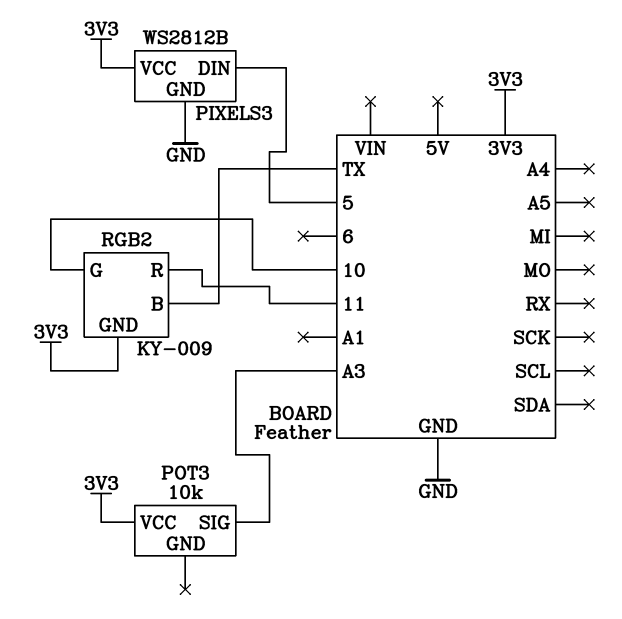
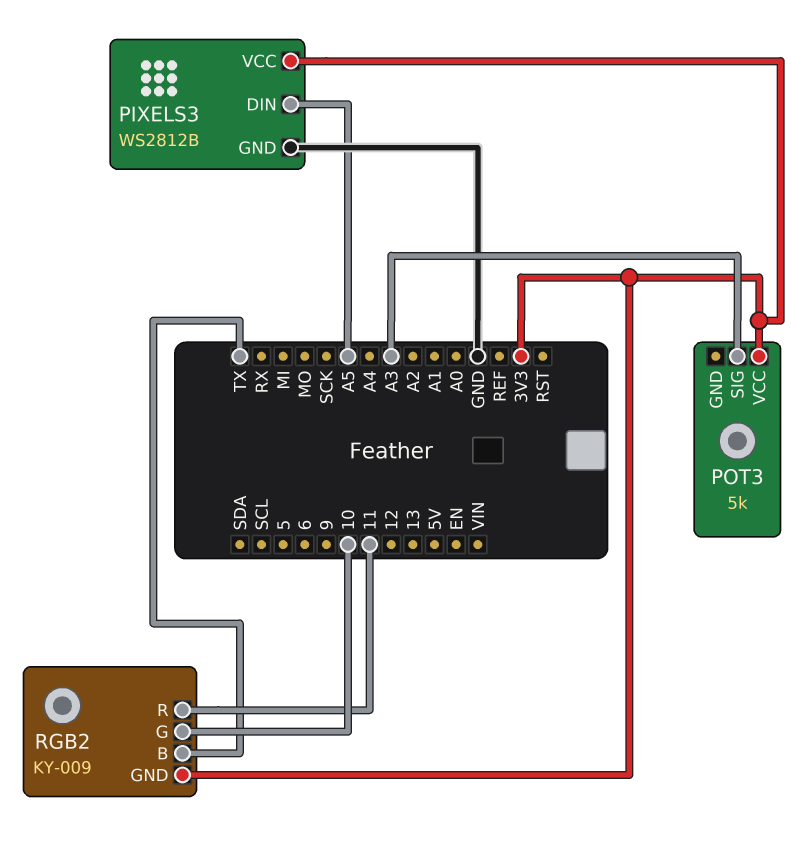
PIXELS3 pin DIN: 5 -> A5
POT3: 10k -> 5k

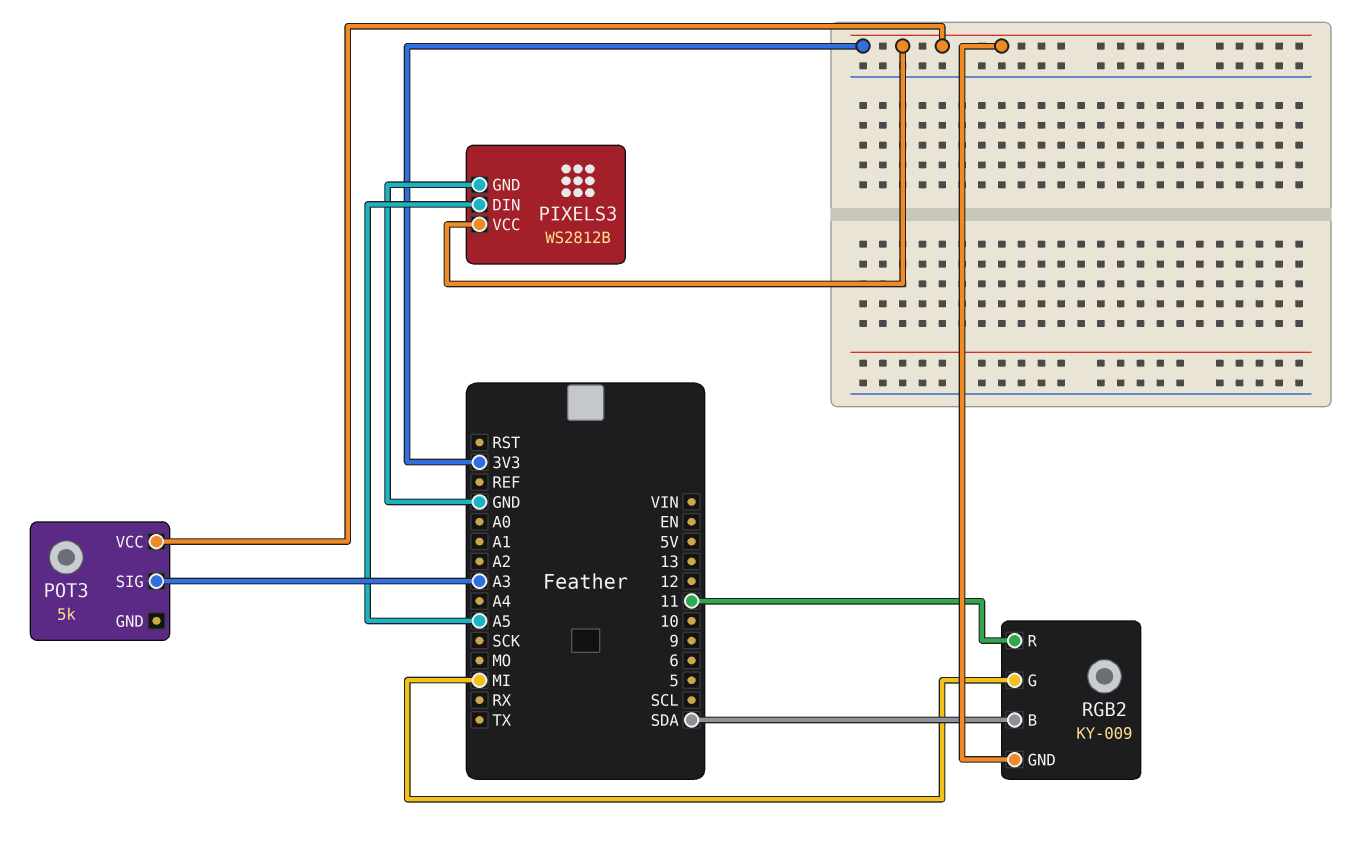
RGB2 pin B: TX -> SDA
RGB2 pin G: 10 -> MI

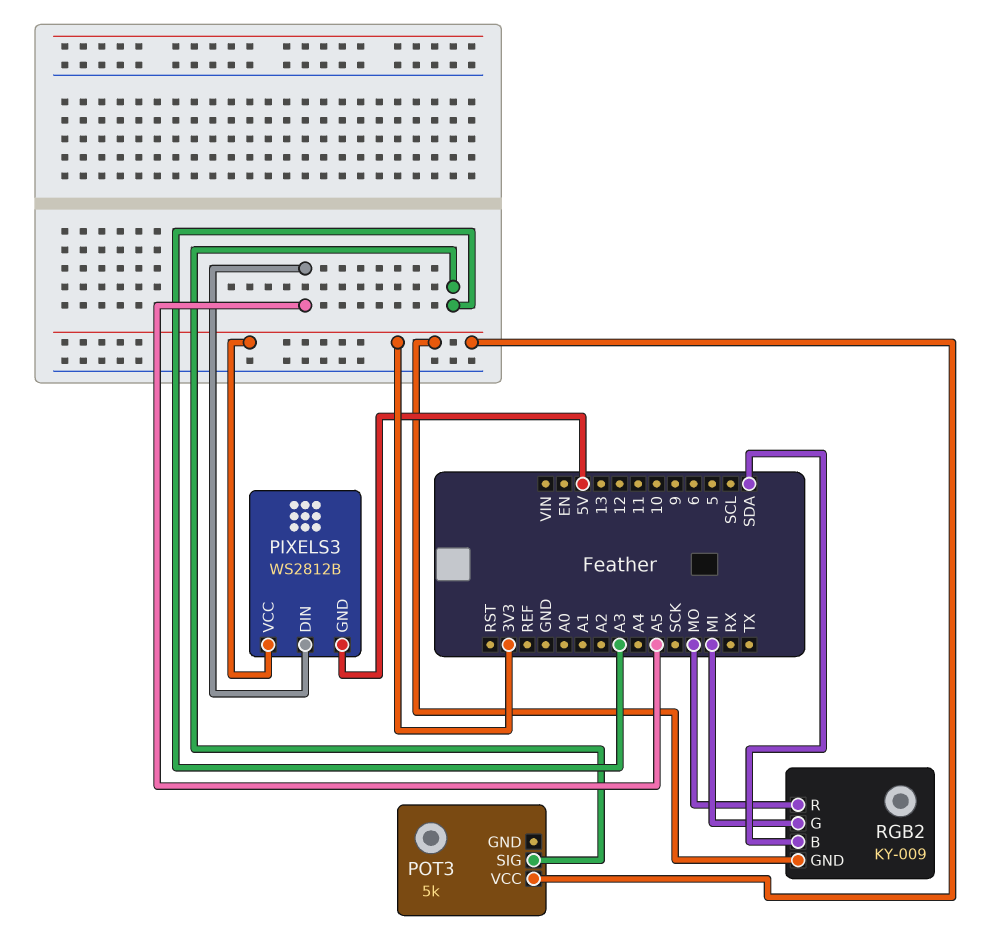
PIXELS3 pin GND: GND -> 5V
RGB2 pin R: 11 -> MO

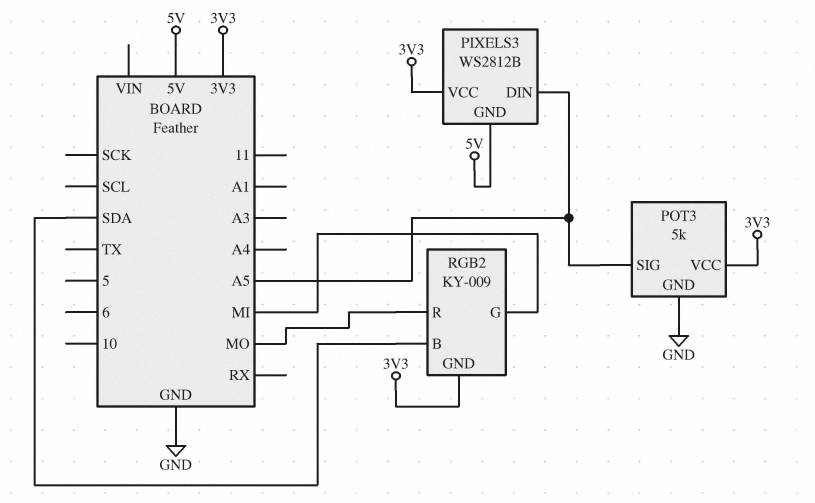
POT3 pin GND: none -> GND
POT3 pin SIG: A3 -> A5

